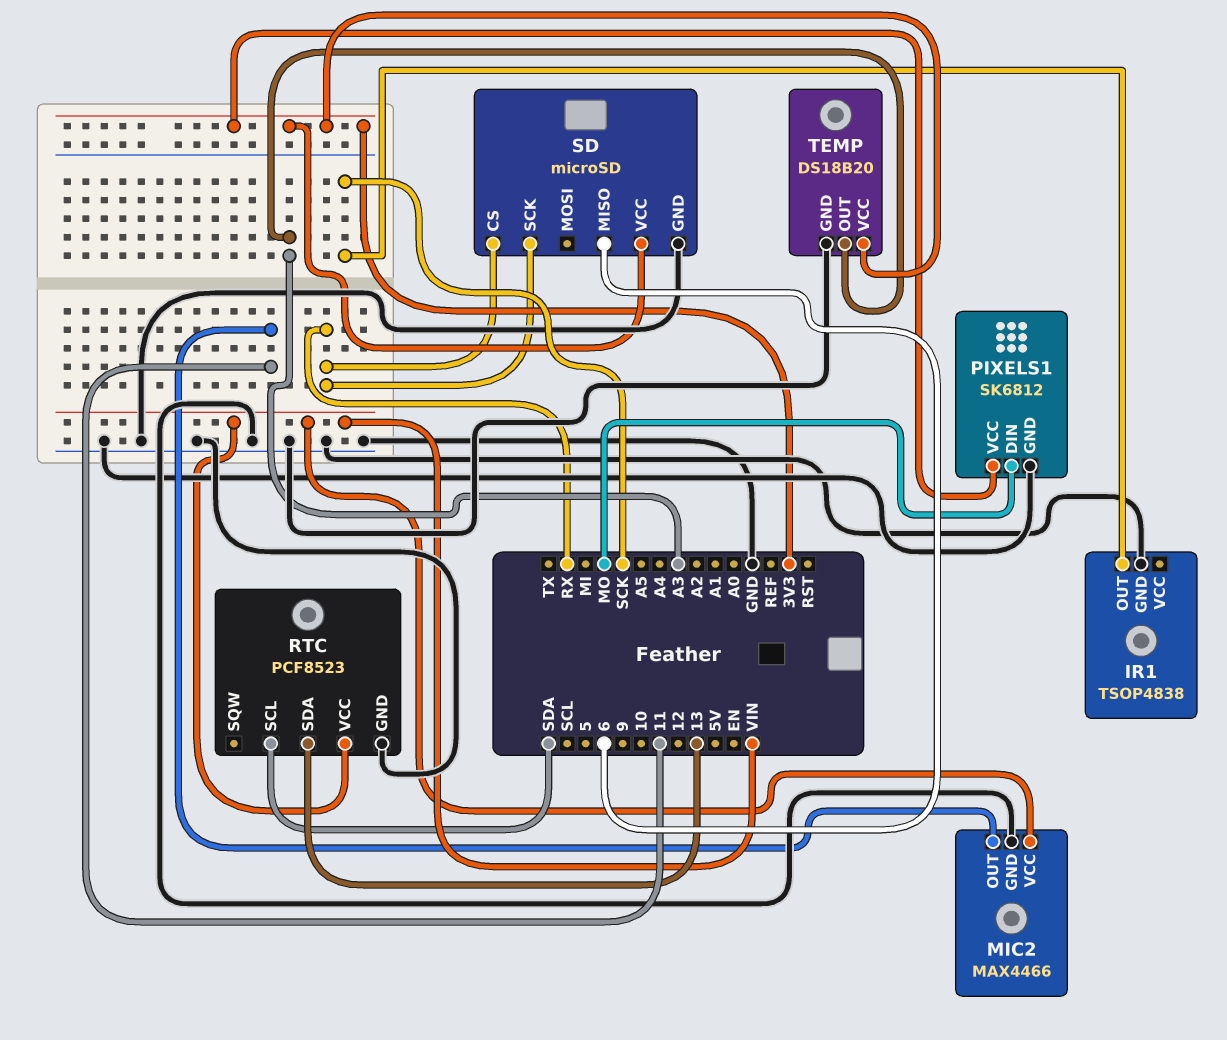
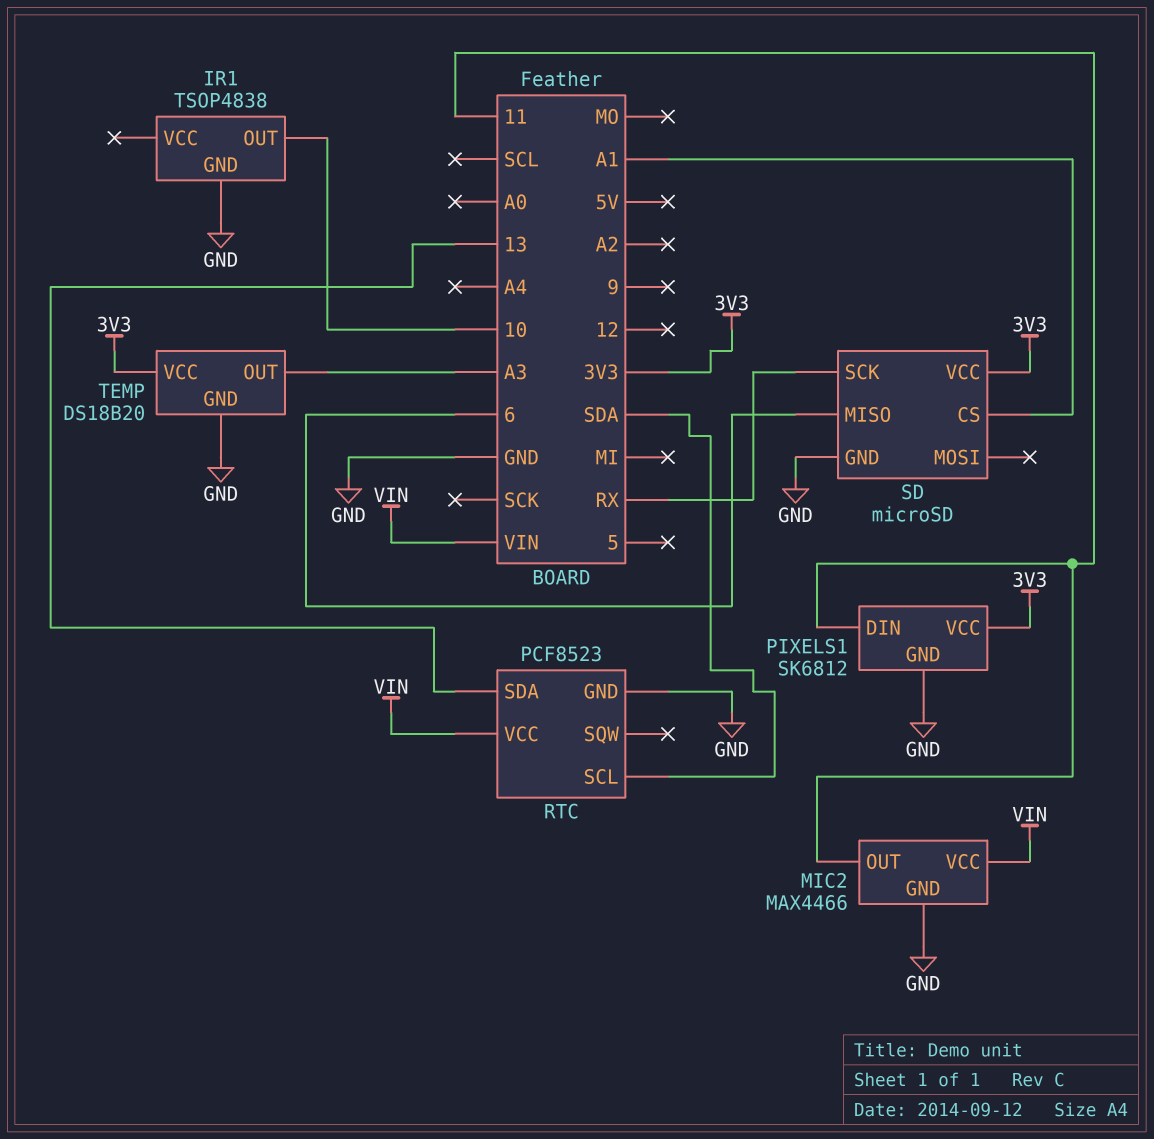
IR1 pin OUT: SCK -> 10
PIXELS1 pin DIN: MO -> 11
SD pin CS: RX -> A1

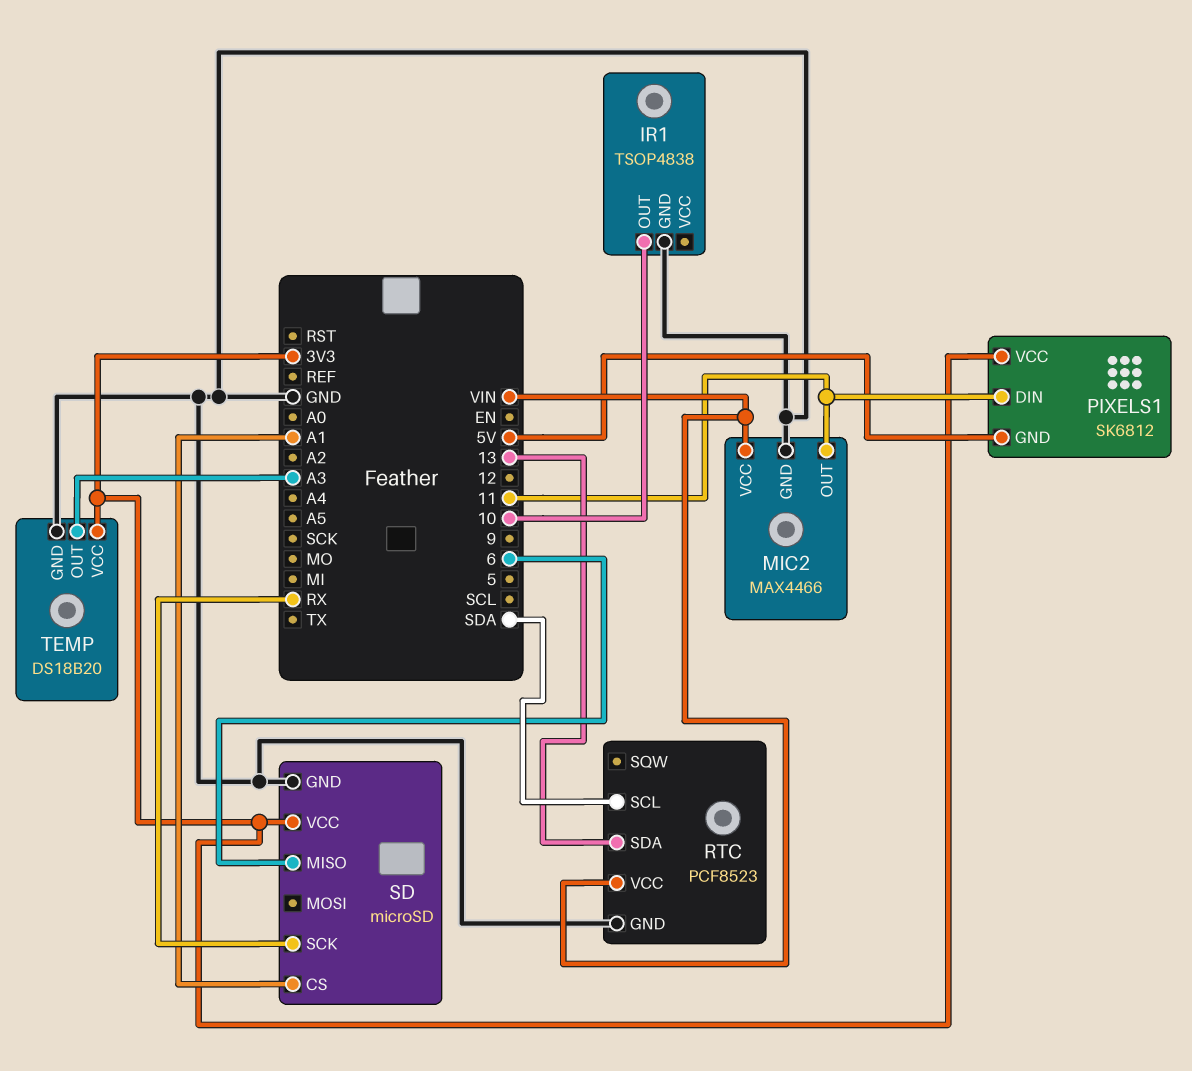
PIXELS1 pin GND: GND -> 5V

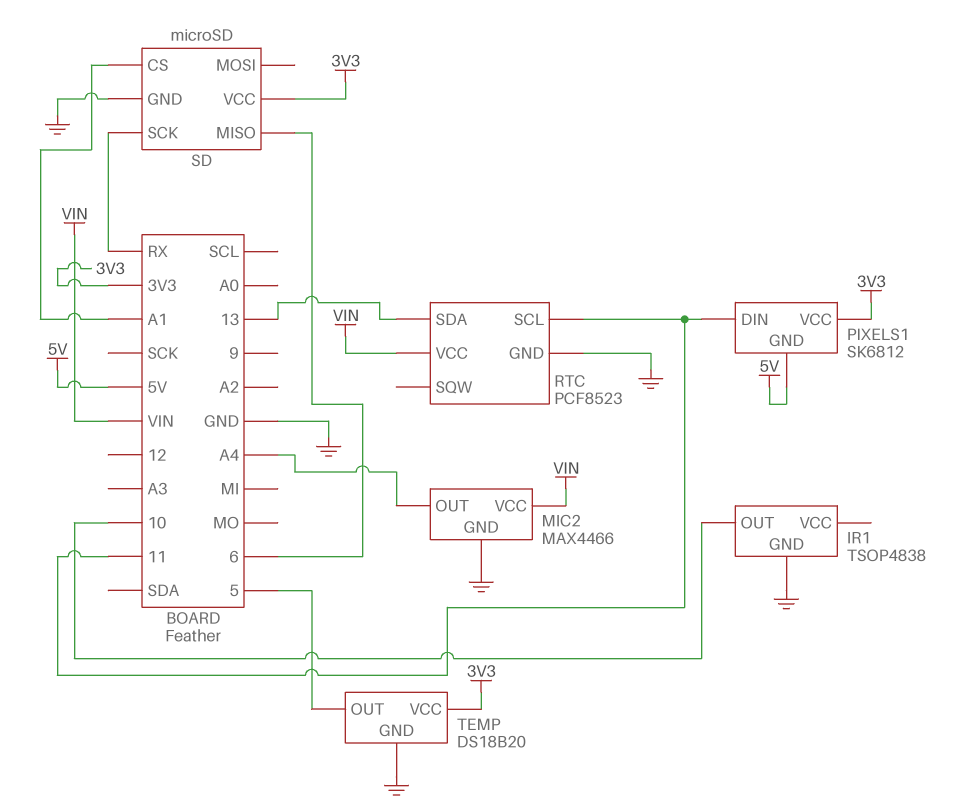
MIC2 pin OUT: 11 -> A4
RTC pin SCL: SDA -> 11
TEMP pin OUT: A3 -> 5

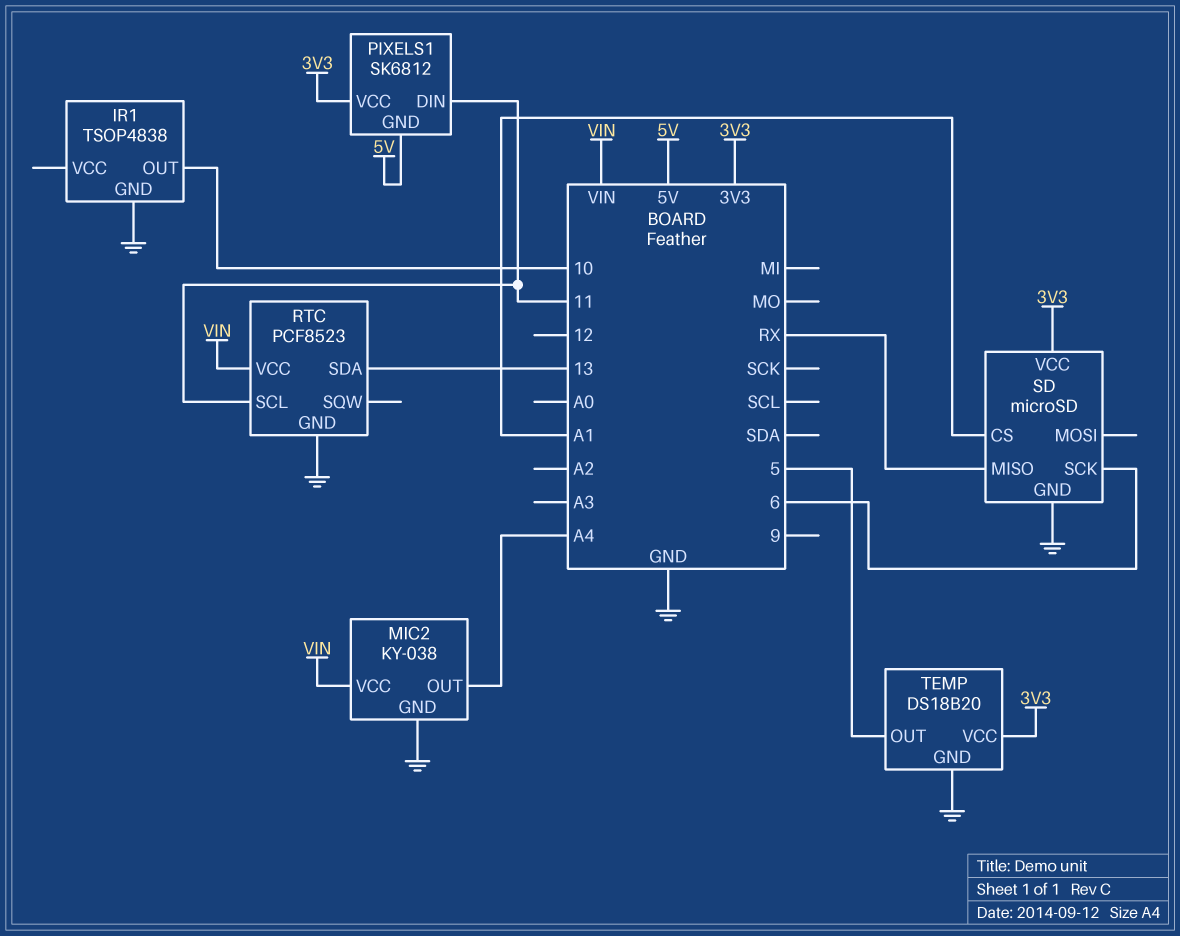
MIC2: MAX4466 -> KY-038
SD pin MISO: 6 -> RX
SD pin SCK: RX -> 6

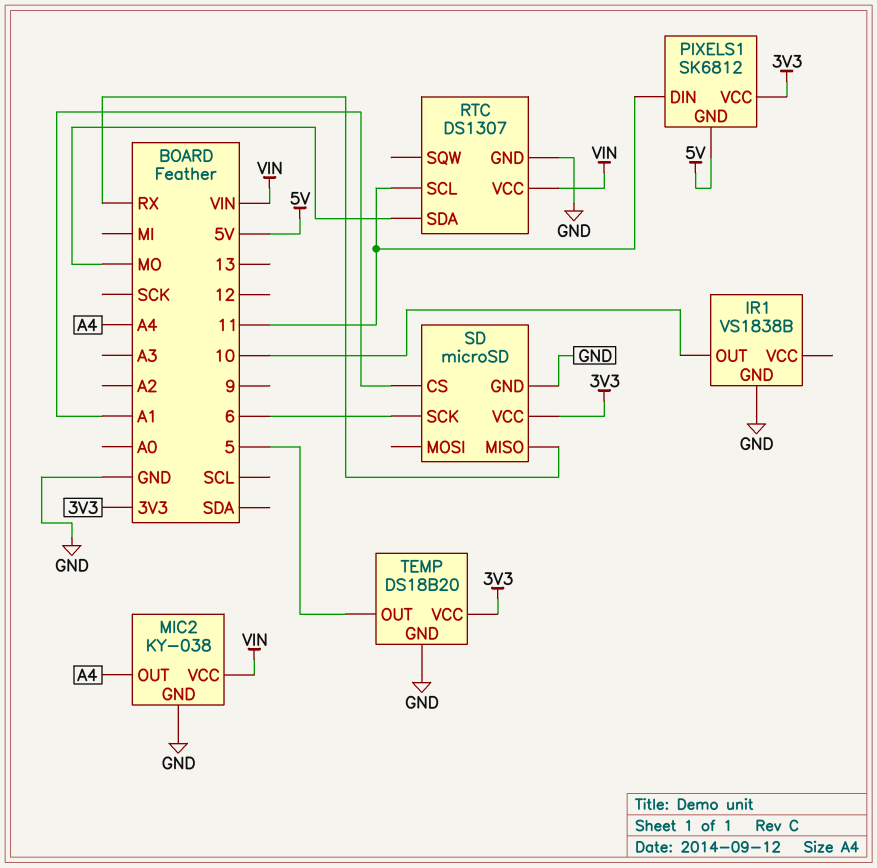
IR1: TSOP4838 -> VS1838B
RTC: PCF8523 -> DS1307
RTC pin SDA: 13 -> MO

